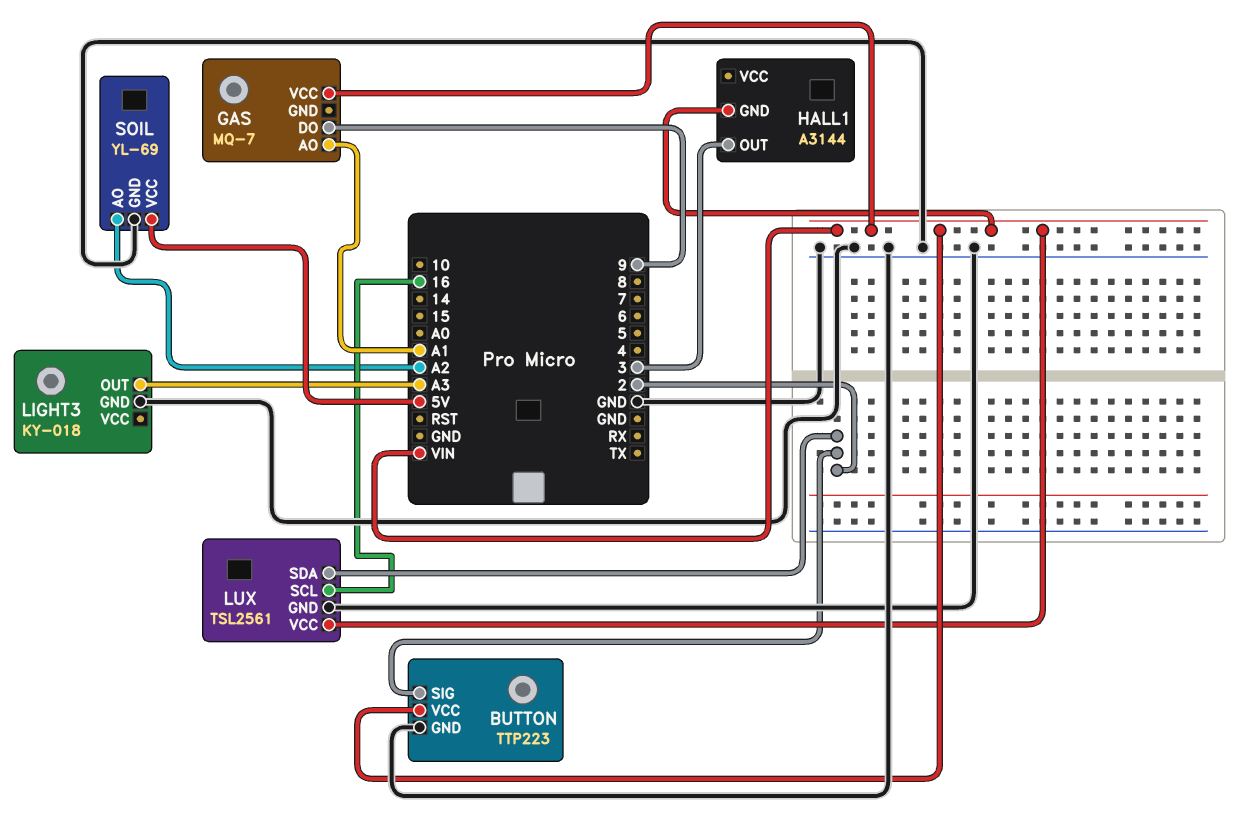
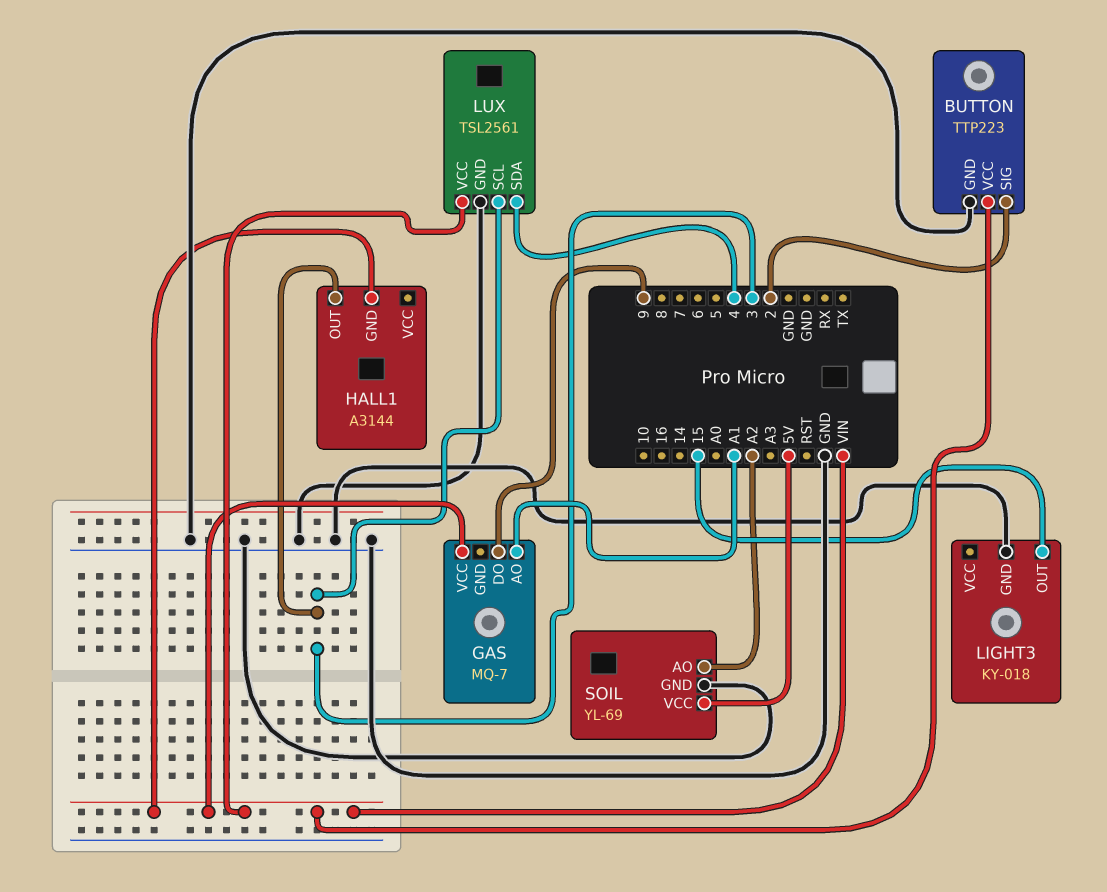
LIGHT3 pin OUT: A3 -> 15
LUX pin SCL: 16 -> 3
LUX pin SDA: 2 -> 4

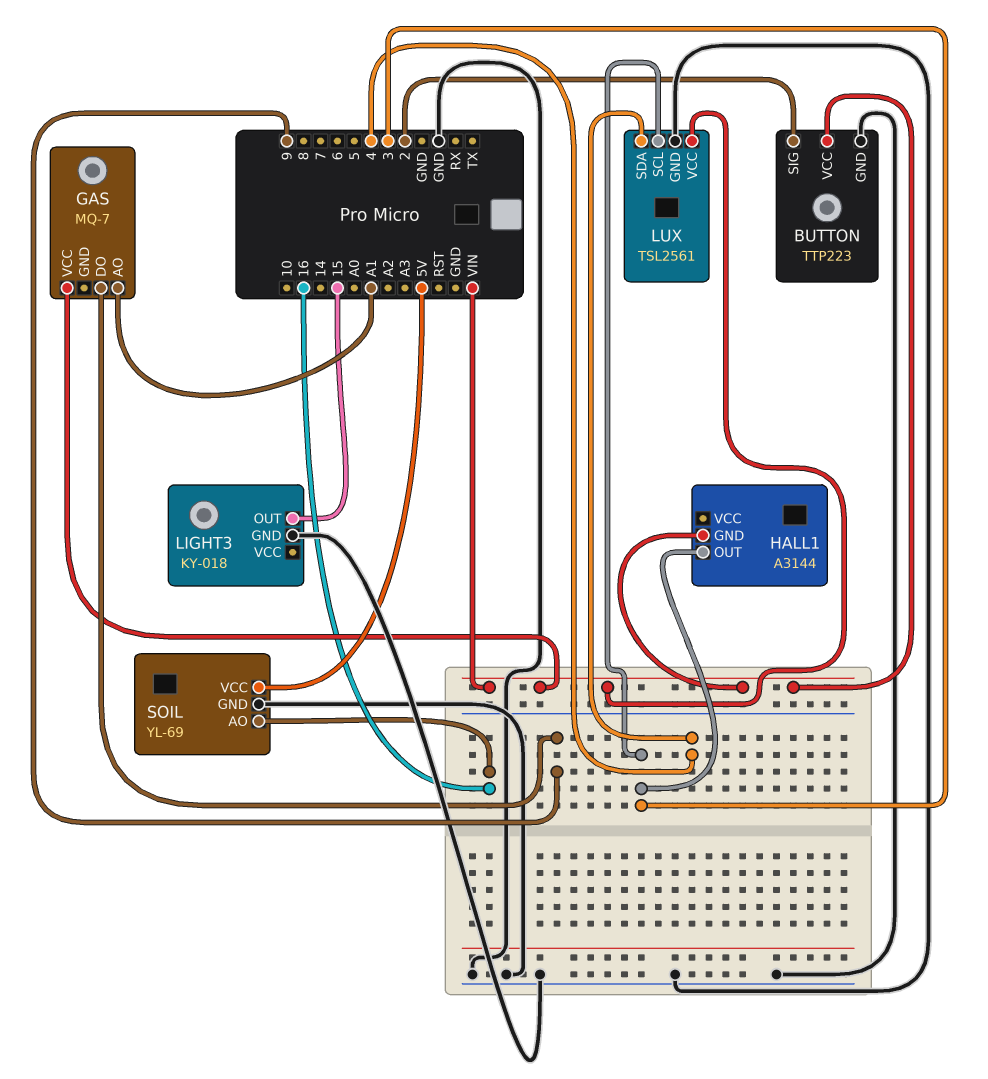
SOIL pin AO: A2 -> 16

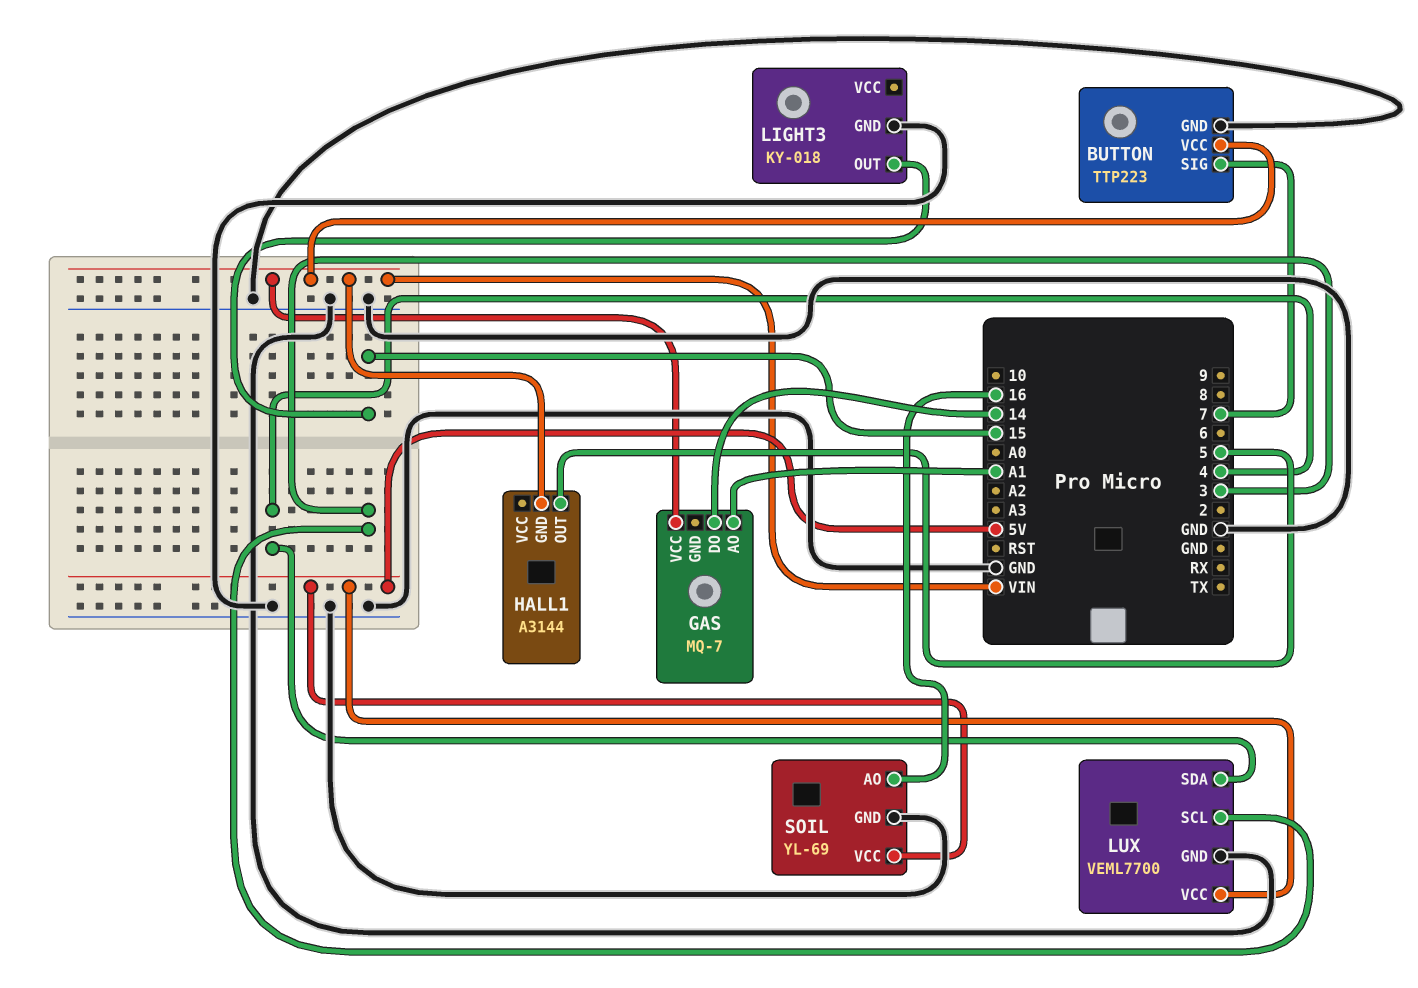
BUTTON pin SIG: 2 -> 7
GAS pin DO: 9 -> 14
HALL1 pin OUT: 3 -> 5
LUX: TSL2561 -> VEML7700
LUX pin VCC: VIN -> 5V

